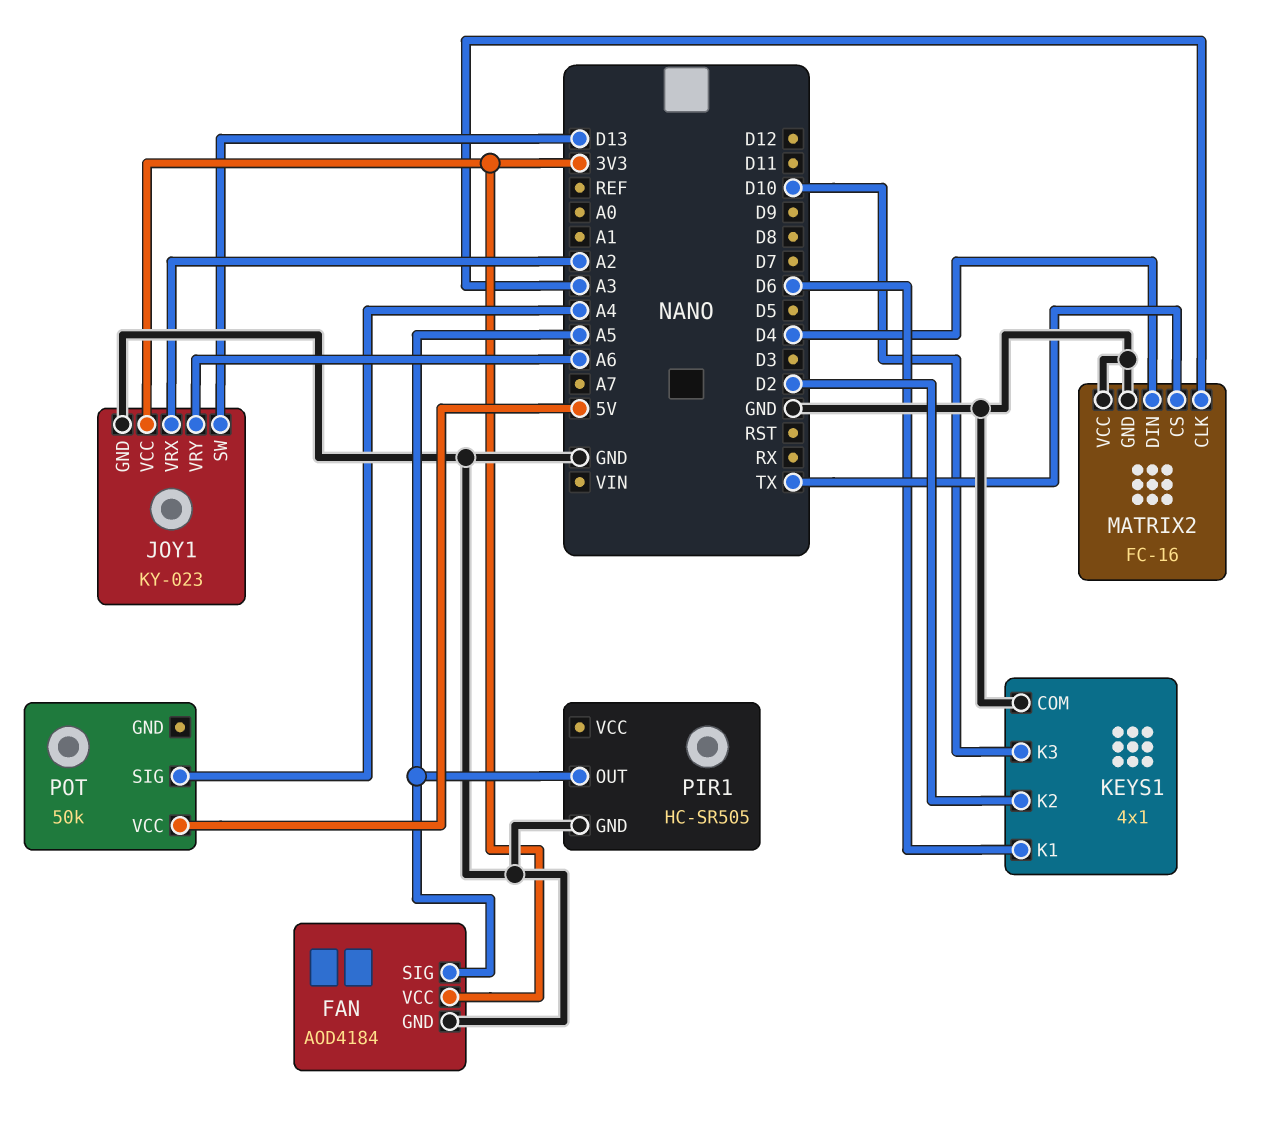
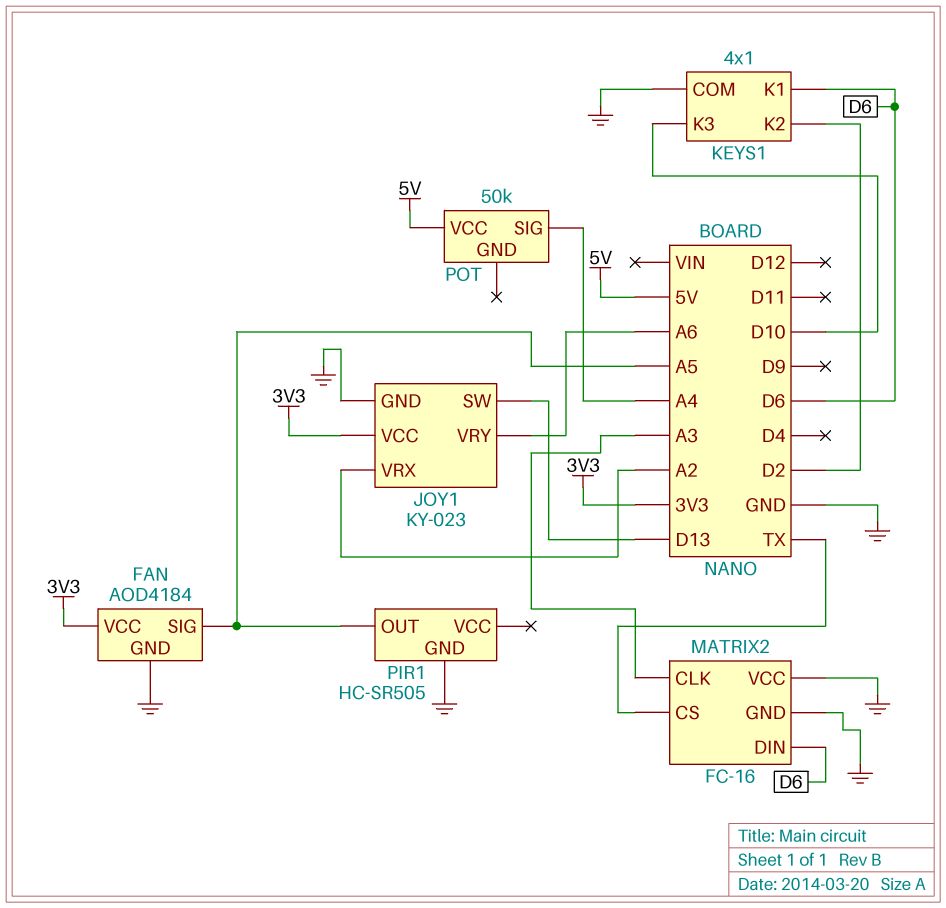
MATRIX2 pin DIN: D4 -> D6

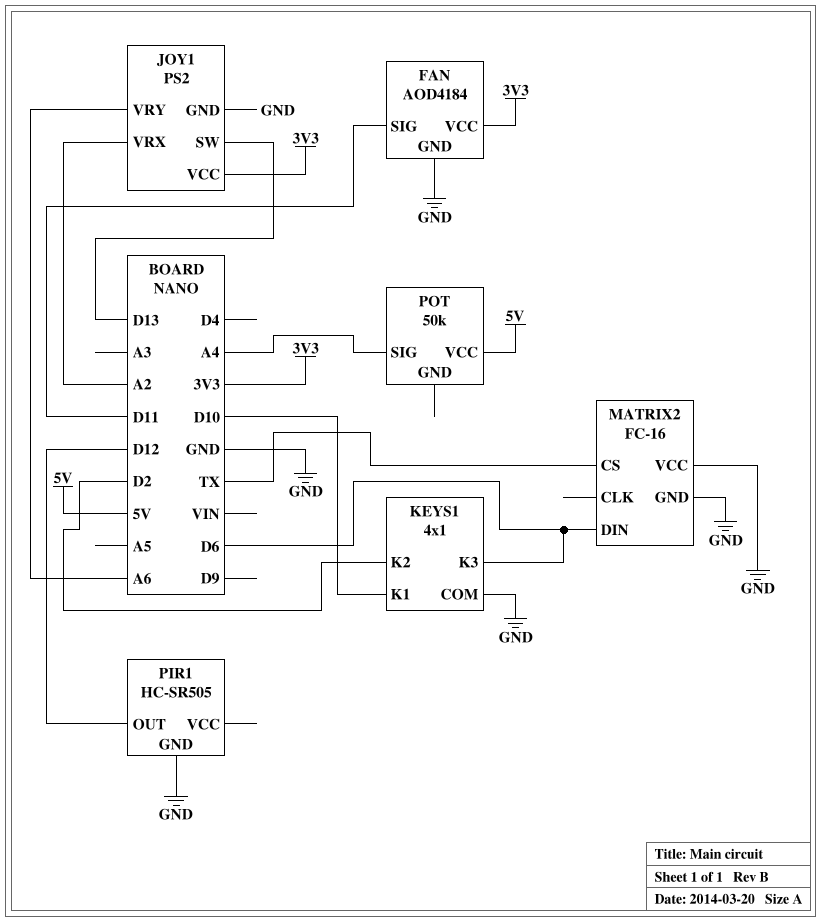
FAN pin SIG: A5 -> D11
JOY1: KY-023 -> PS2
KEYS1 pin K1: D6 -> D10
KEYS1 pin K3: D10 -> D6
MATRIX2 pin CLK: A3 -> none
PIR1 pin OUT: A5 -> D12

